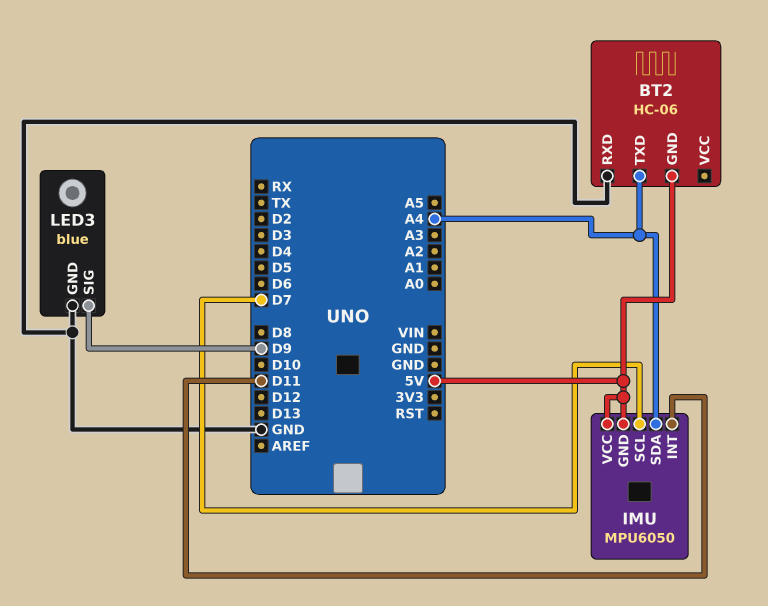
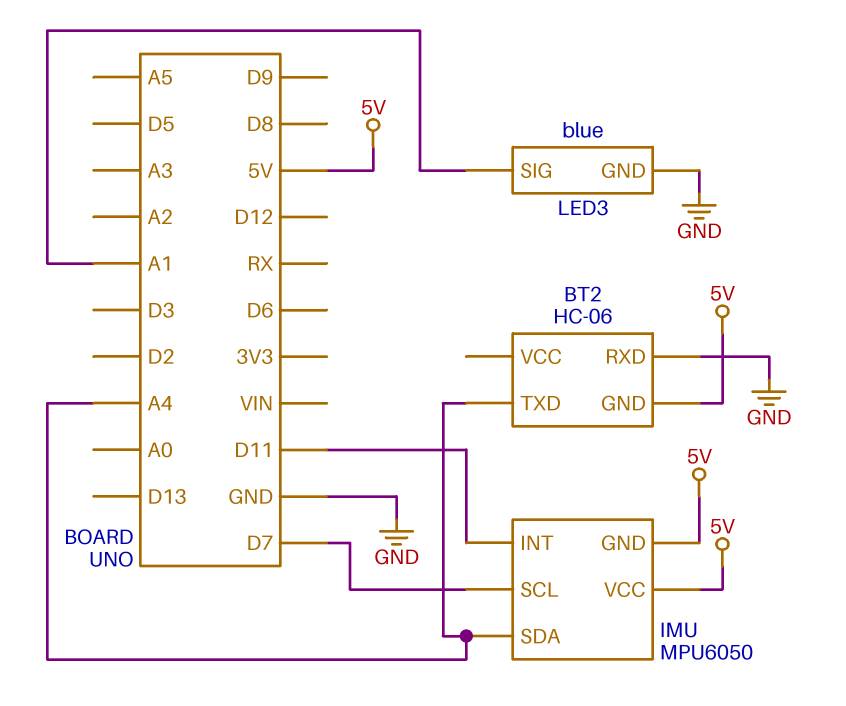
LED3 pin SIG: D9 -> A1

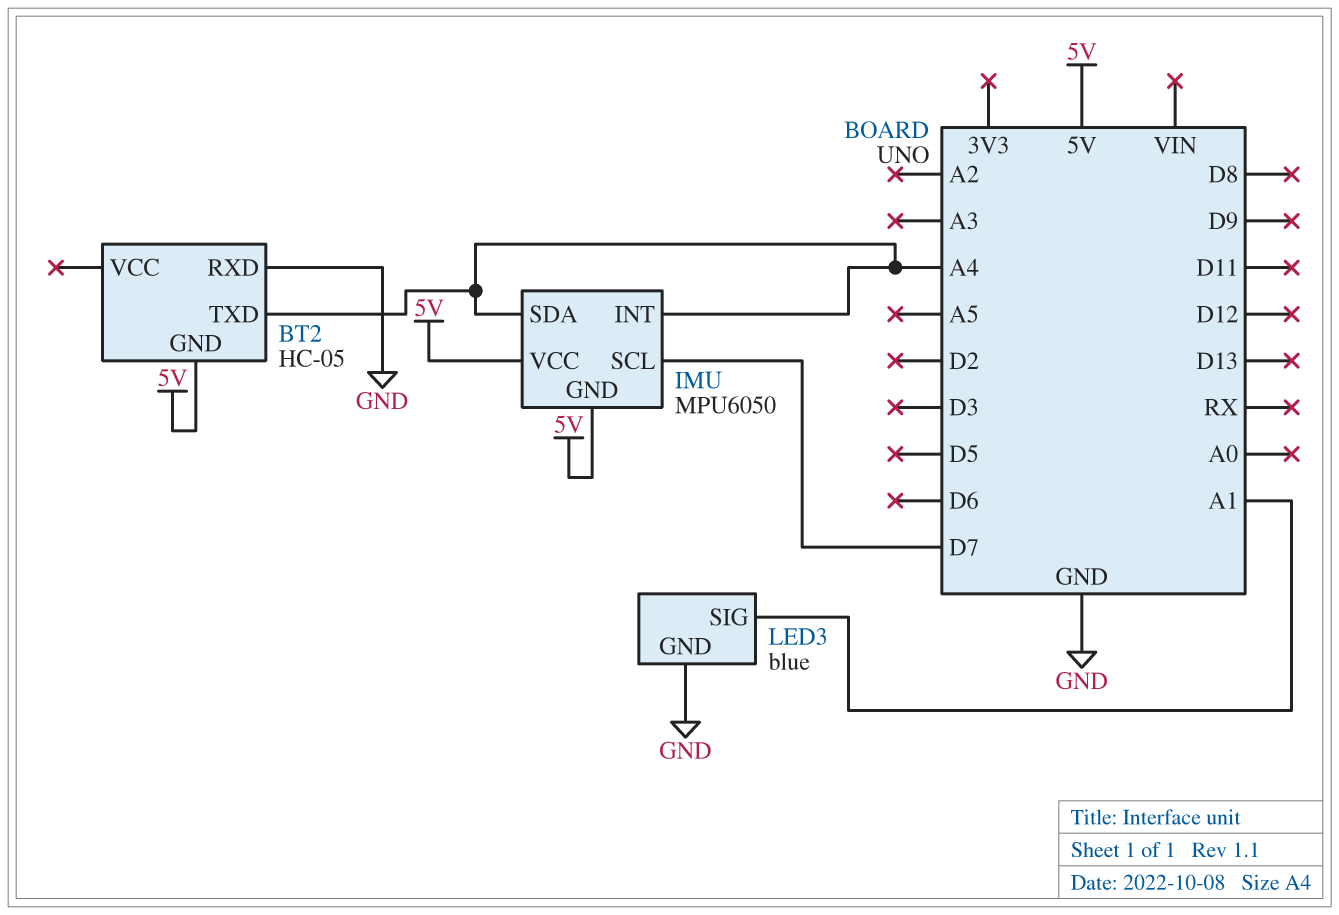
BT2: HC-06 -> HC-05
IMU pin INT: D11 -> A4

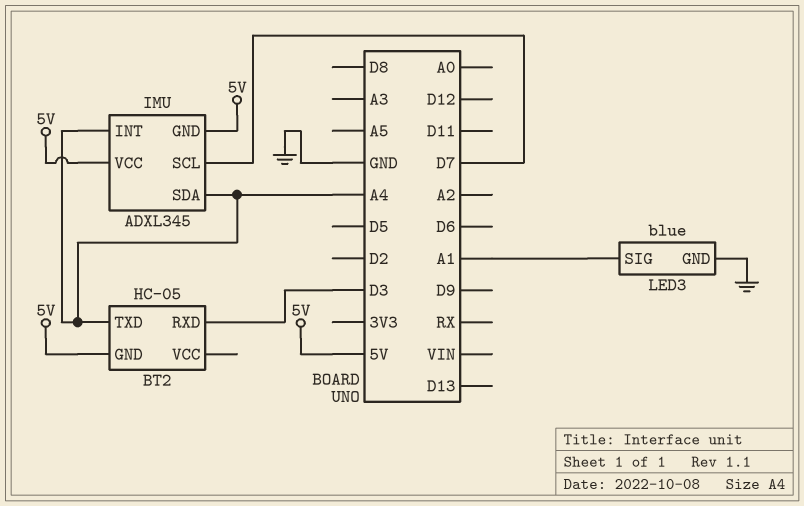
BT2 pin RXD: GND -> D3
IMU: MPU6050 -> ADXL345

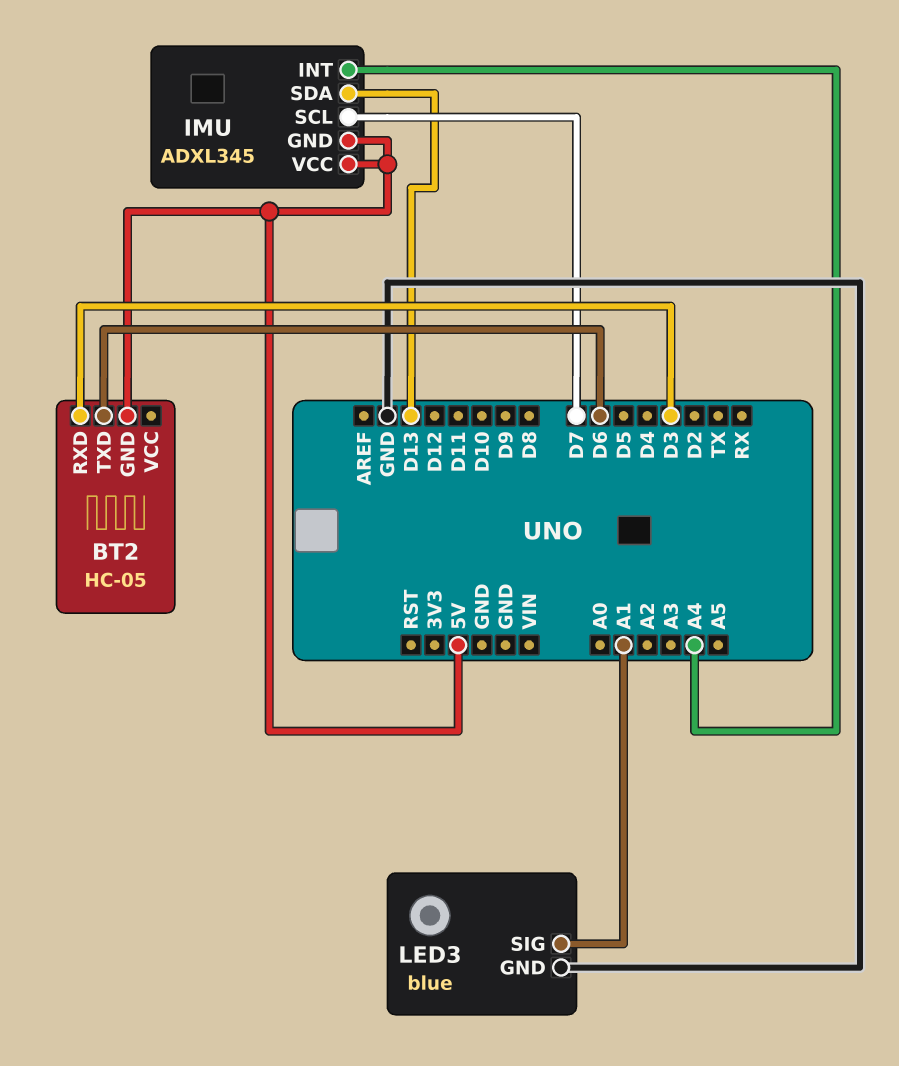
BT2 pin TXD: A4 -> D6
IMU pin SDA: A4 -> D13

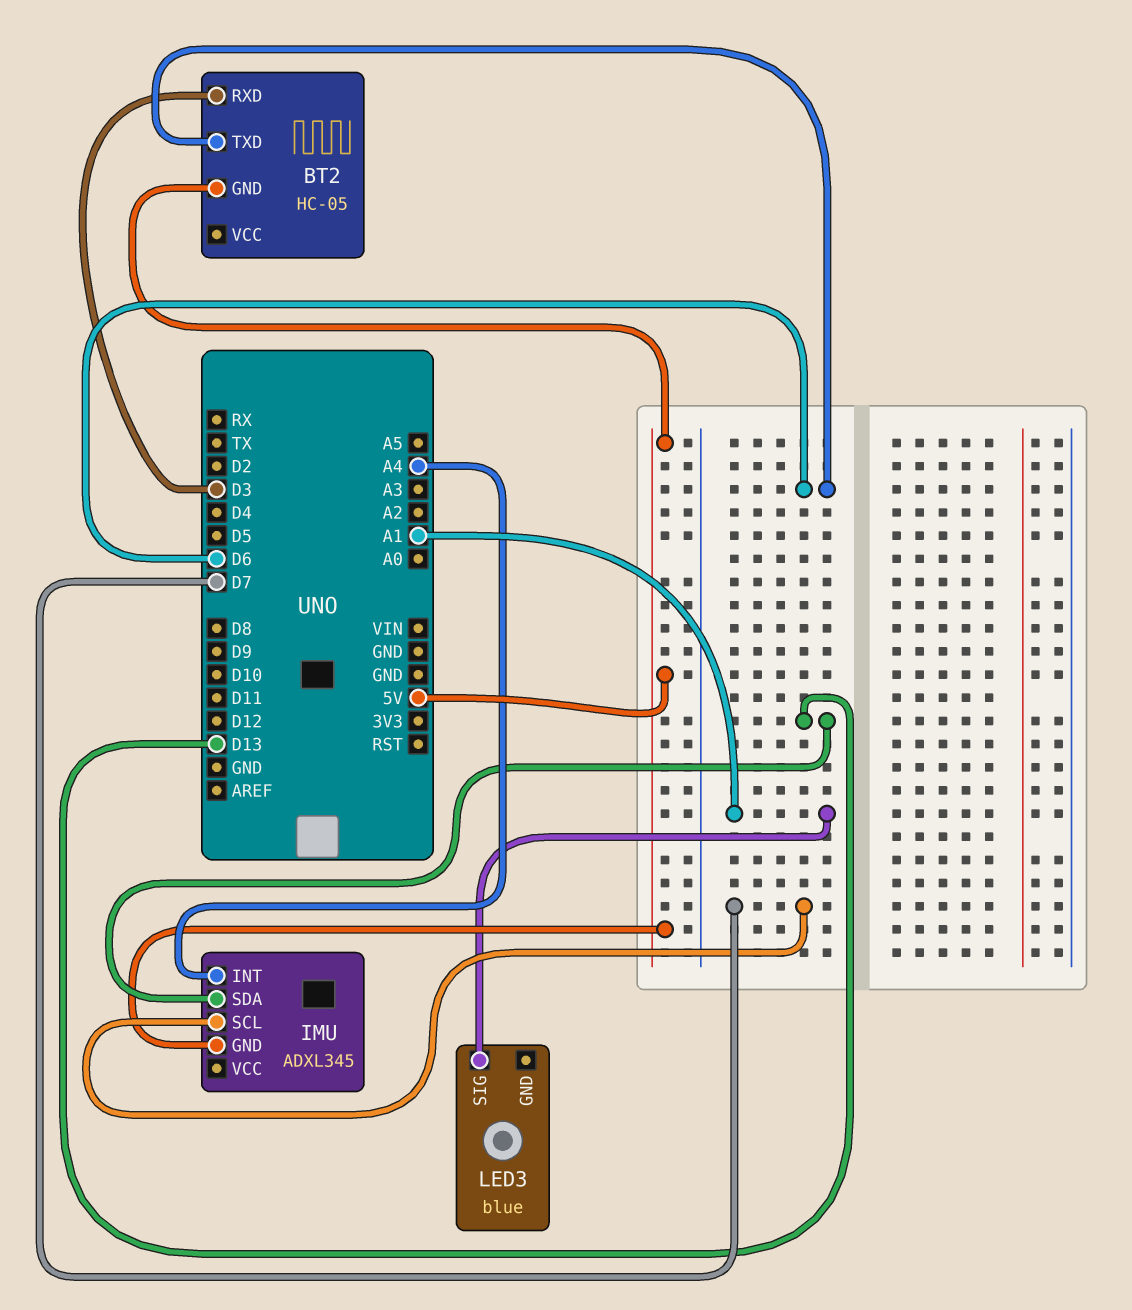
IMU pin VCC: 5V -> none
LED3 pin GND: GND -> none

